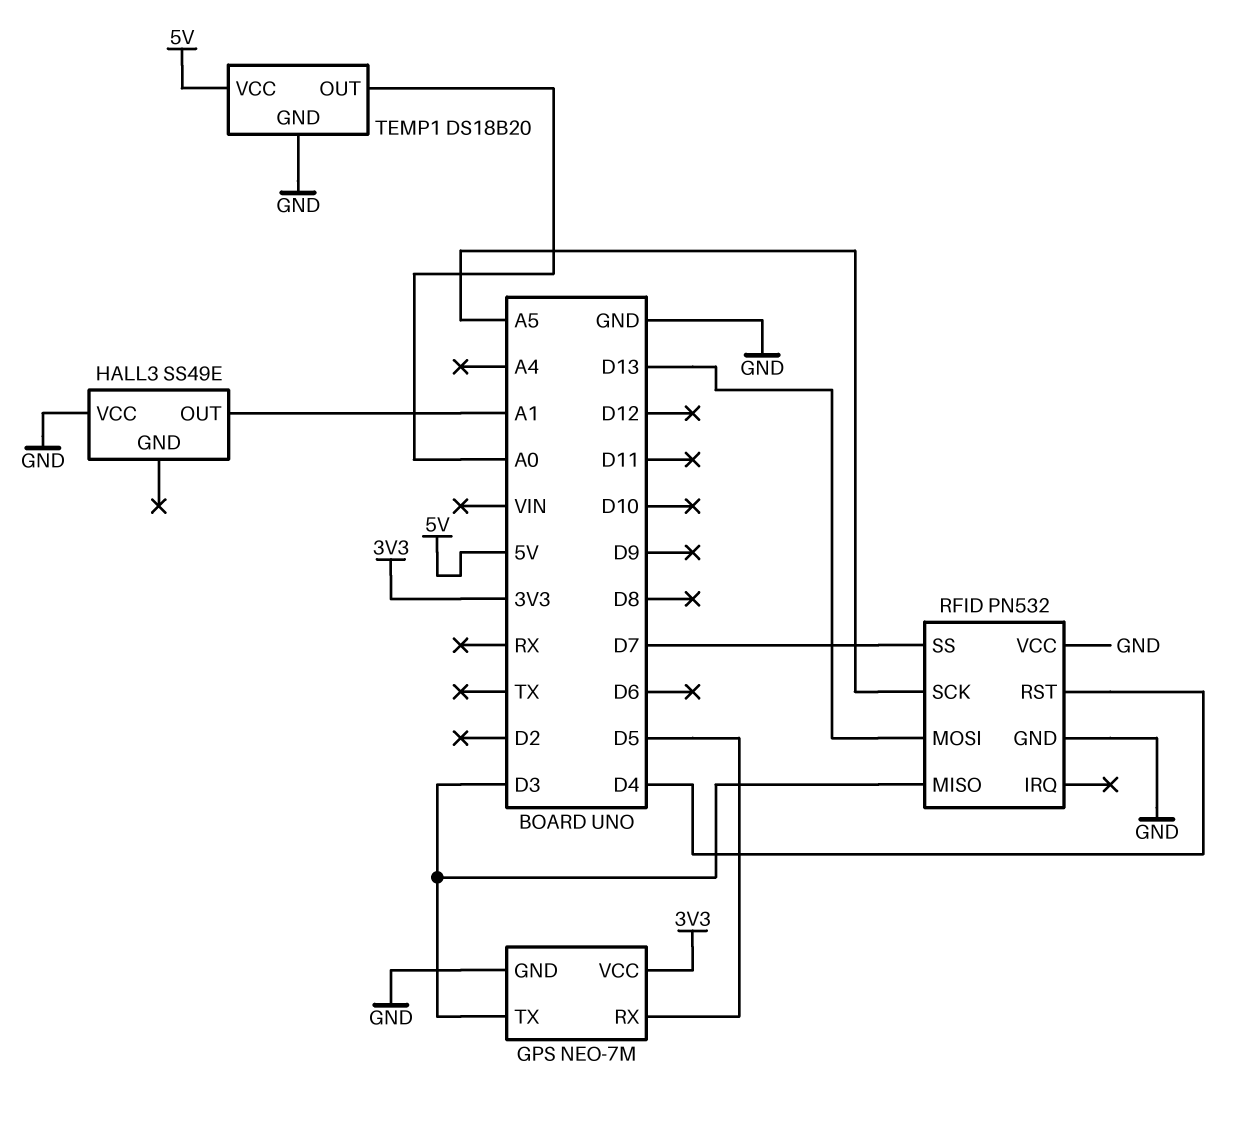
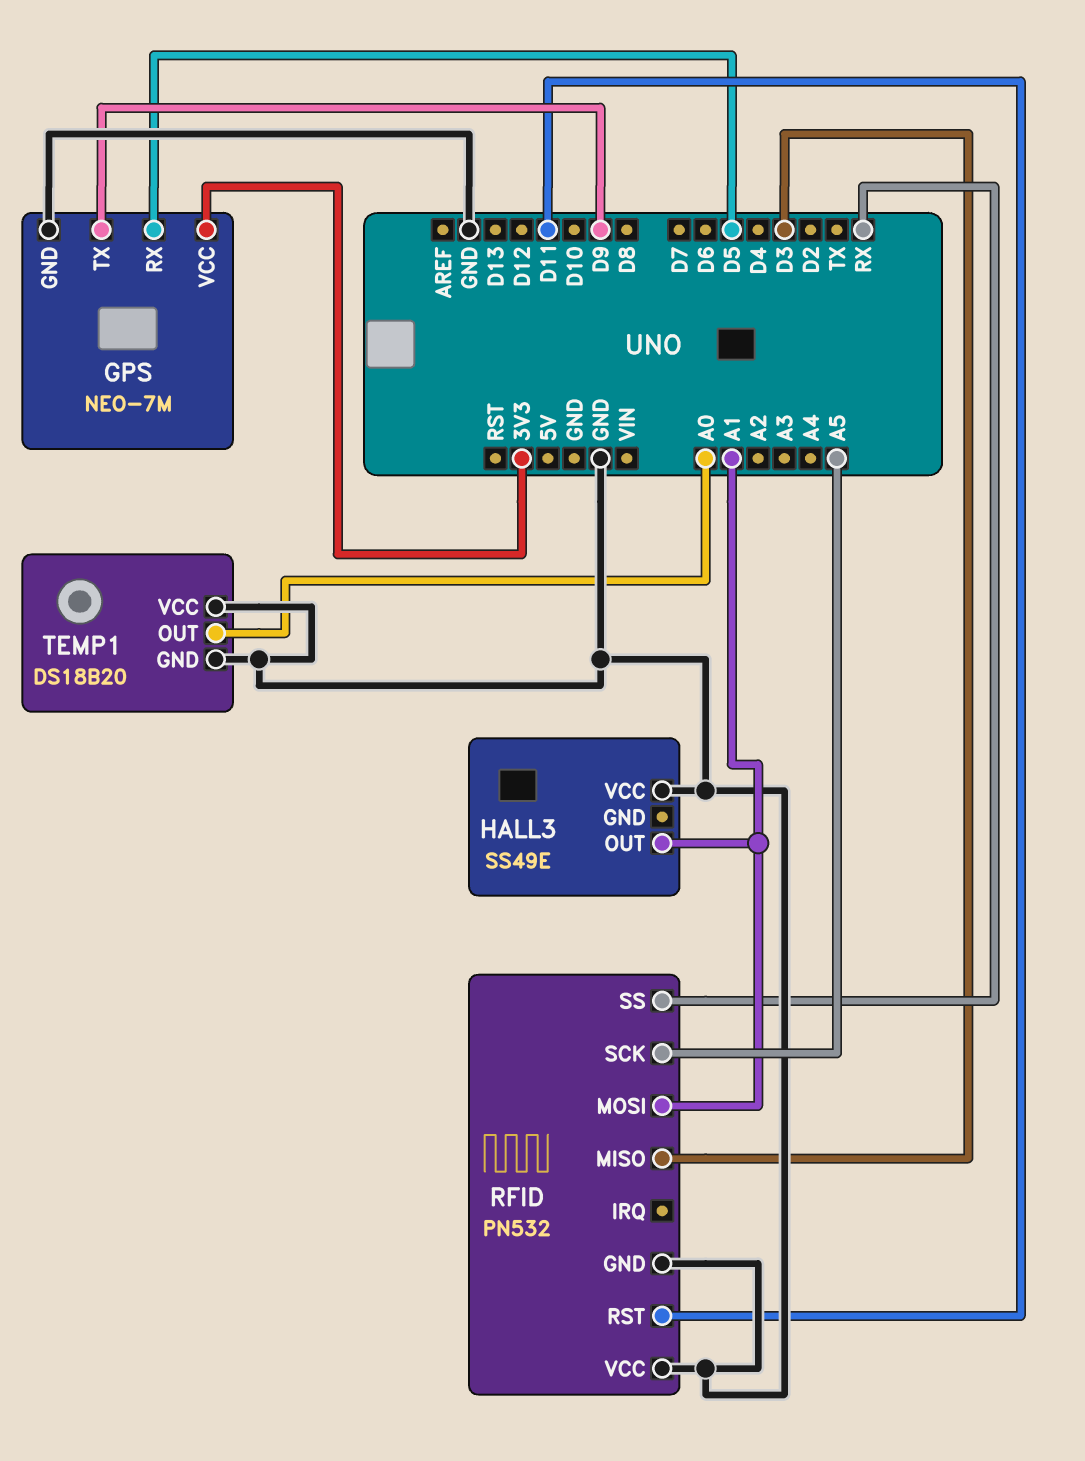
GPS pin TX: D3 -> D9
RFID pin MOSI: D13 -> A1
RFID pin RST: D4 -> D11
RFID pin SS: D7 -> RX
TEMP1 pin VCC: 5V -> GND

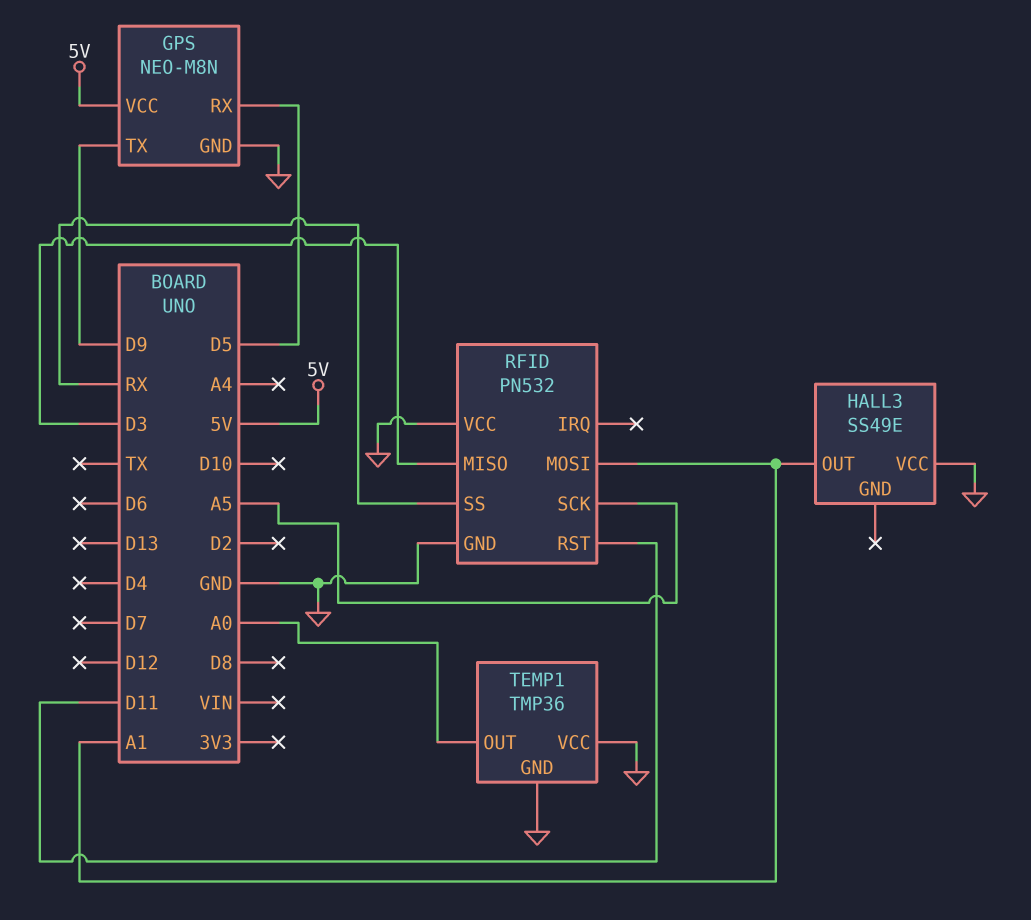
GPS: NEO-7M -> NEO-M8N
GPS pin VCC: 3V3 -> 5V
TEMP1: DS18B20 -> TMP36

